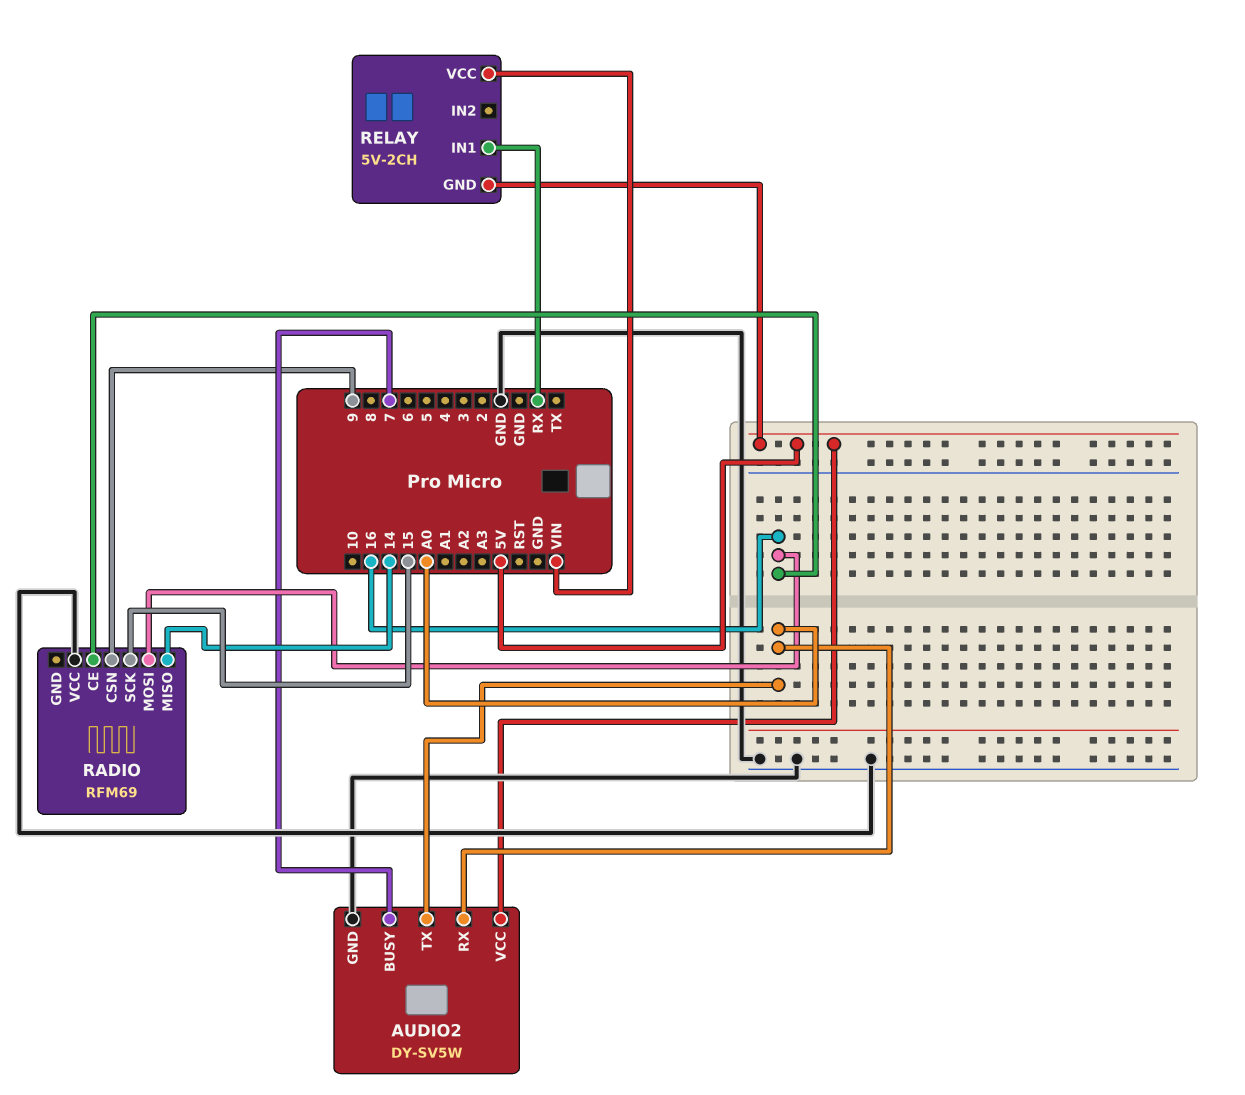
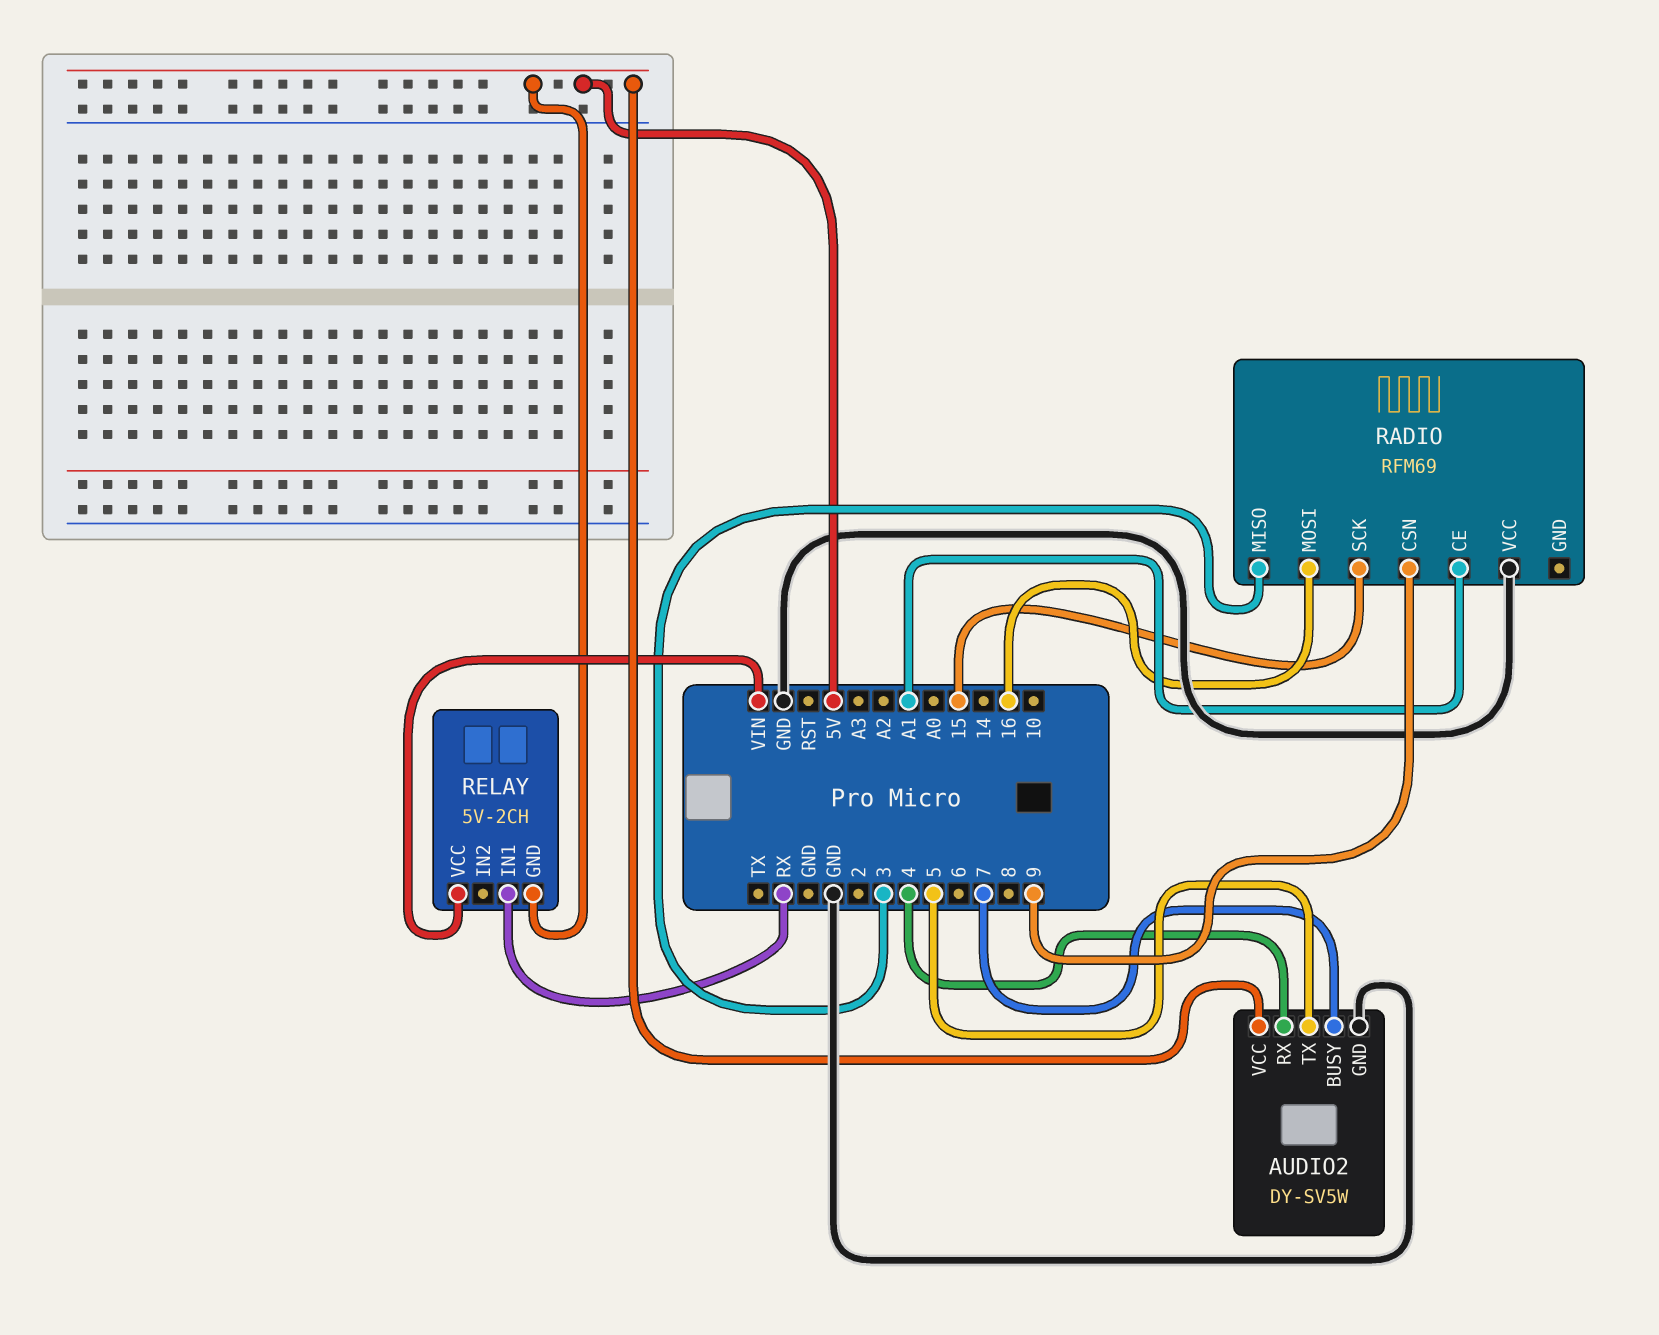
AUDIO2 pin RX: A0 -> 4
AUDIO2 pin TX: A0 -> 5
RADIO pin CE: 16 -> A1
RADIO pin MISO: 14 -> 3

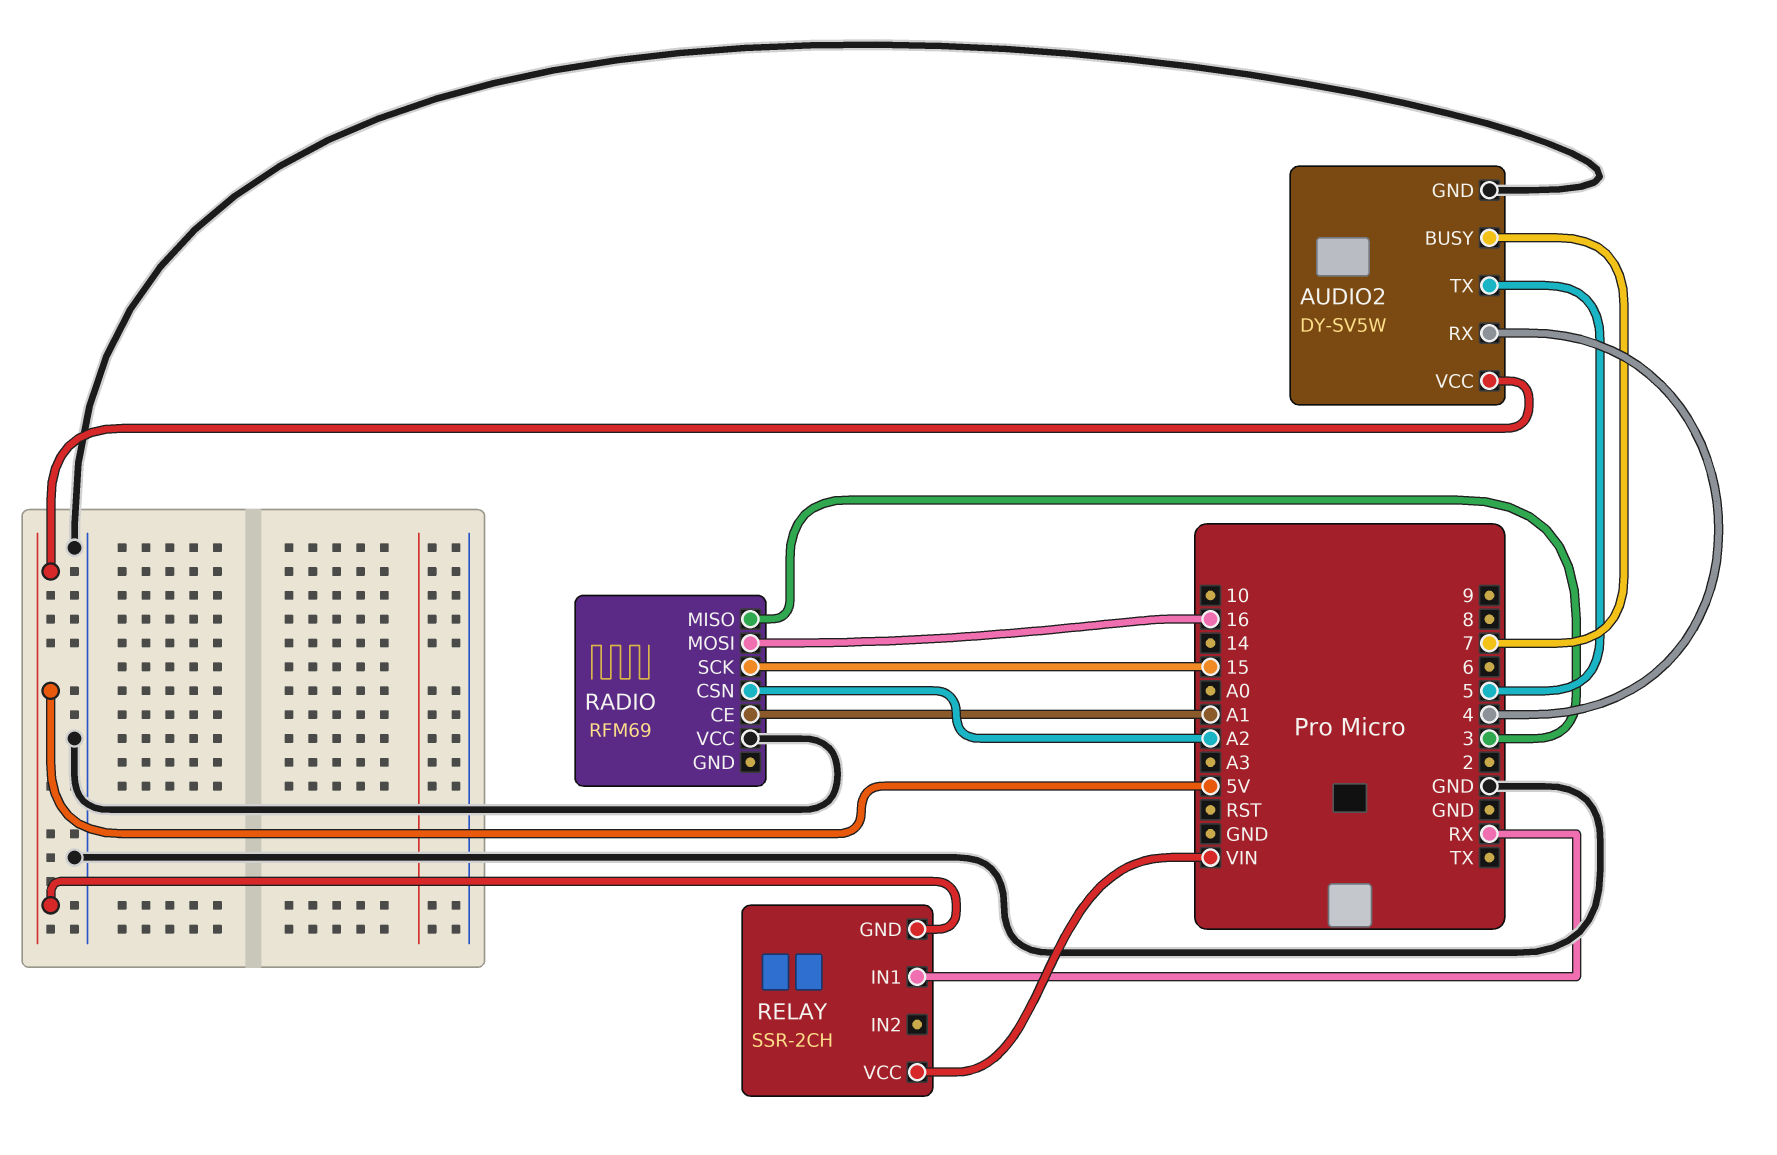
RADIO pin CSN: 9 -> A2
RELAY: 5V-2CH -> SSR-2CH

